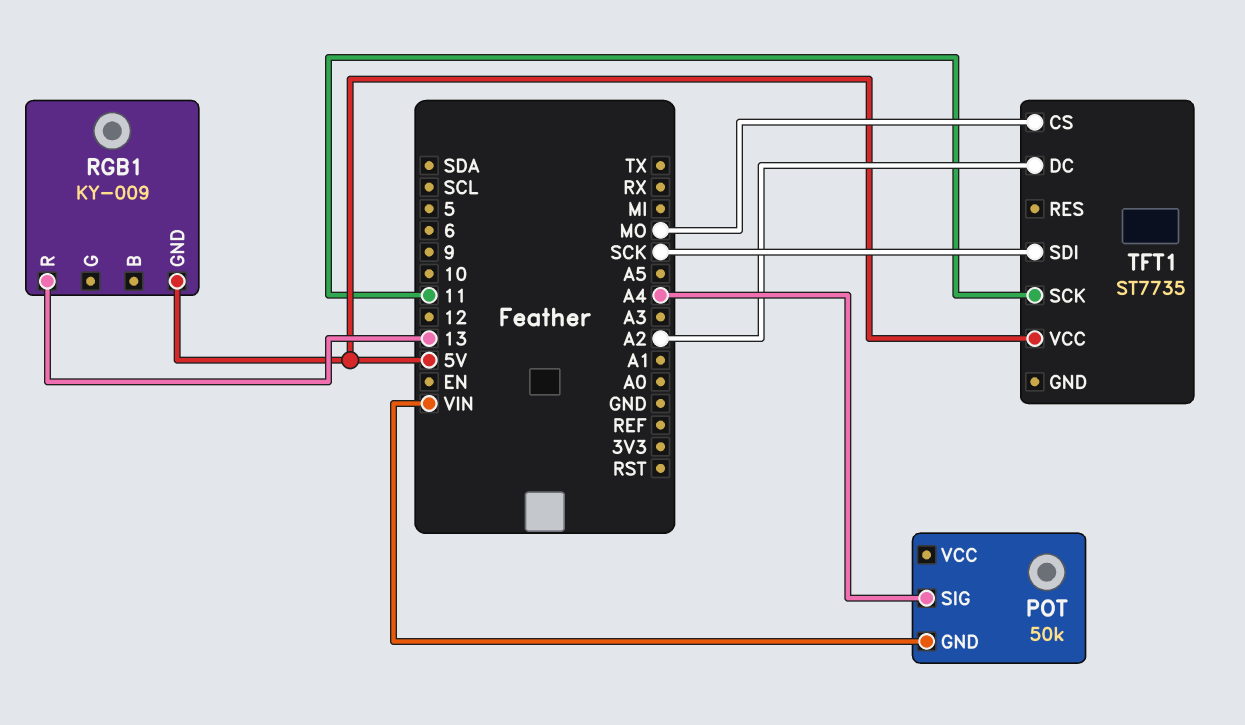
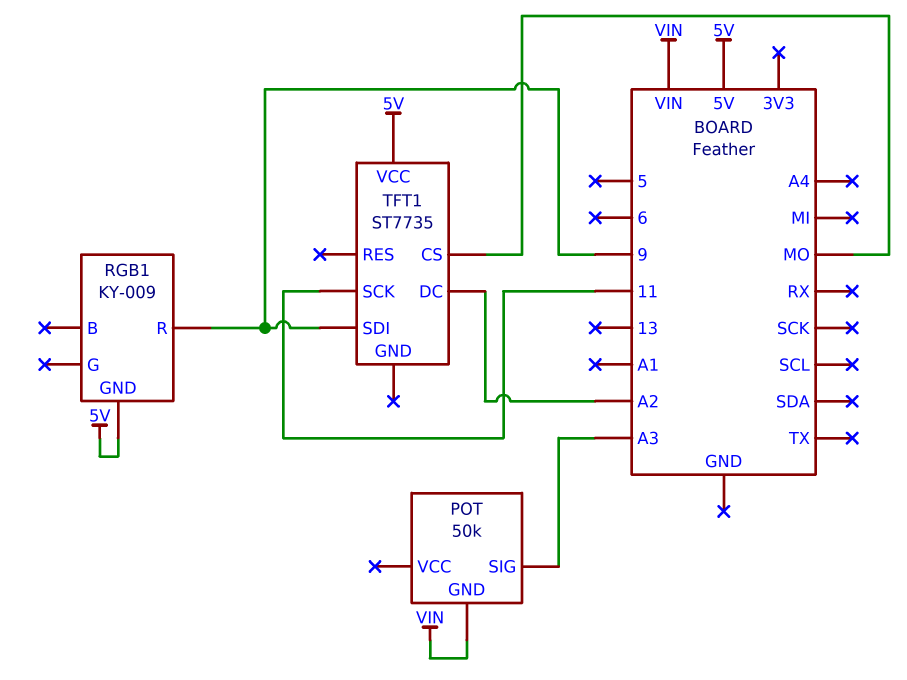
POT pin SIG: A4 -> A3
RGB1 pin R: 13 -> 9
TFT1 pin SDI: SCK -> 9

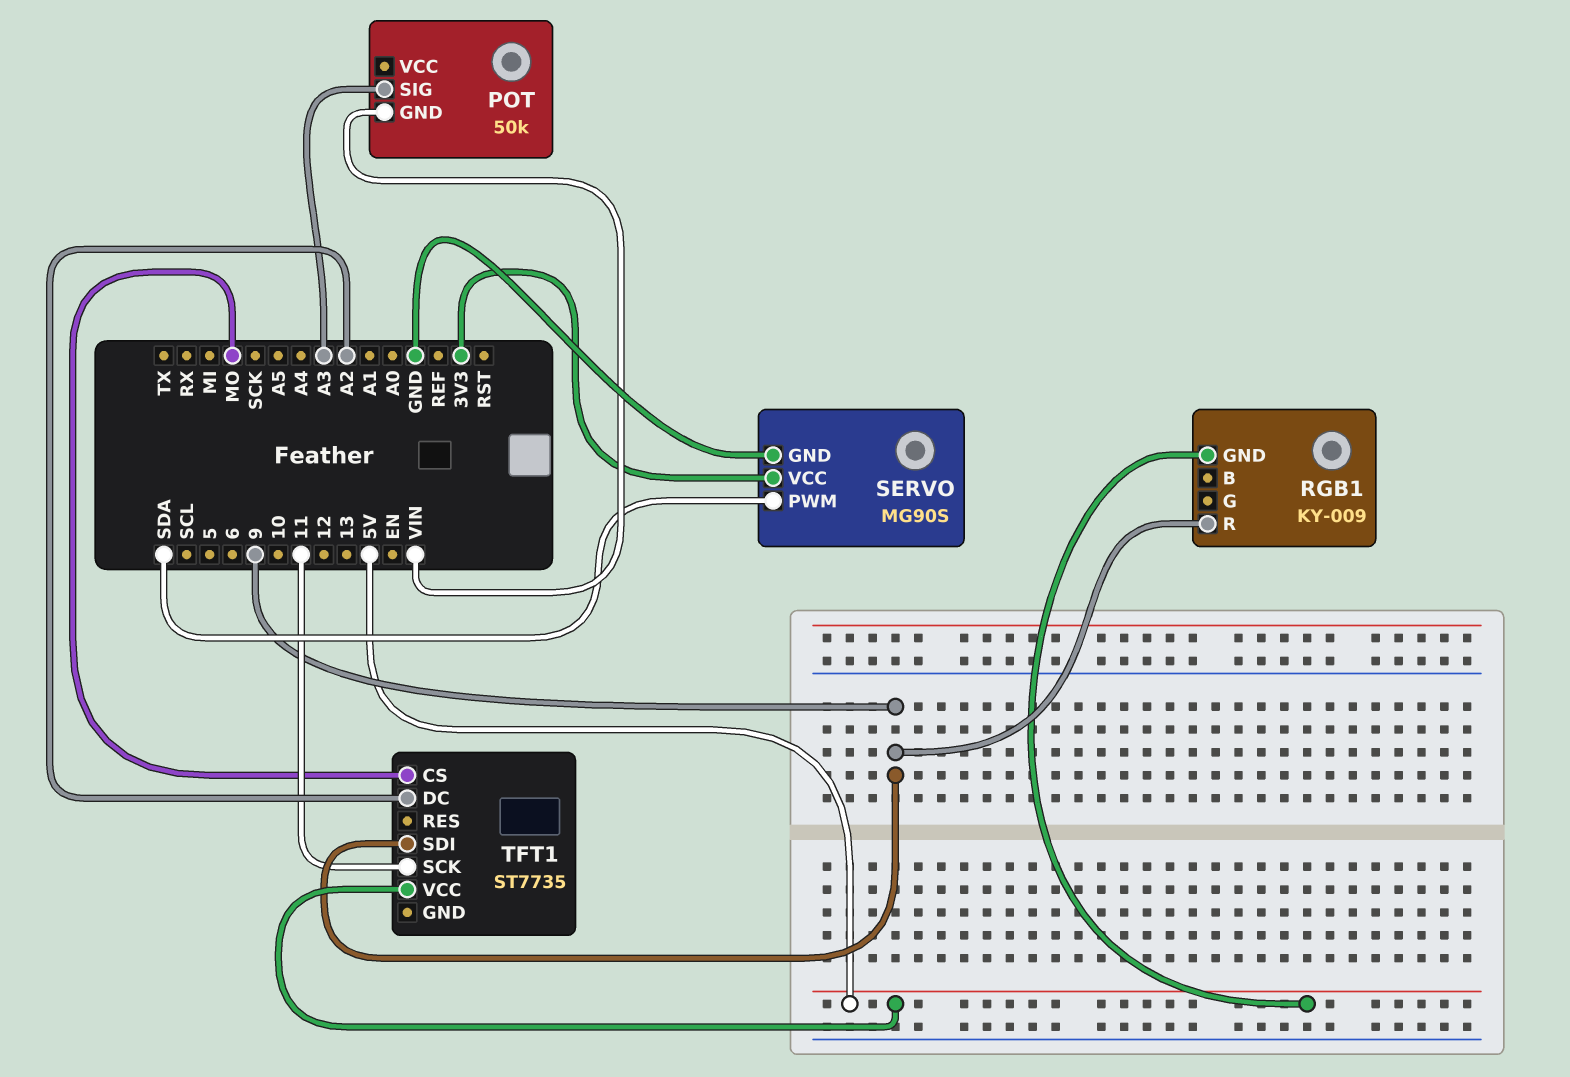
SERVO: none -> MG90S
SERVO pin GND: none -> GND
SERVO pin PWM: none -> SDA
SERVO pin VCC: none -> 3V3

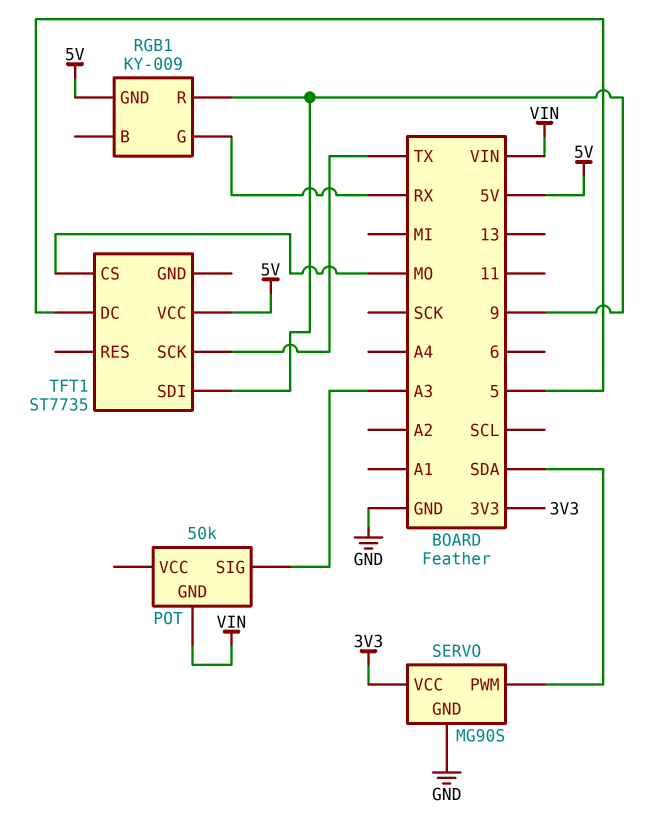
RGB1 pin G: none -> RX
TFT1 pin DC: A2 -> 5
TFT1 pin SCK: 11 -> TX

